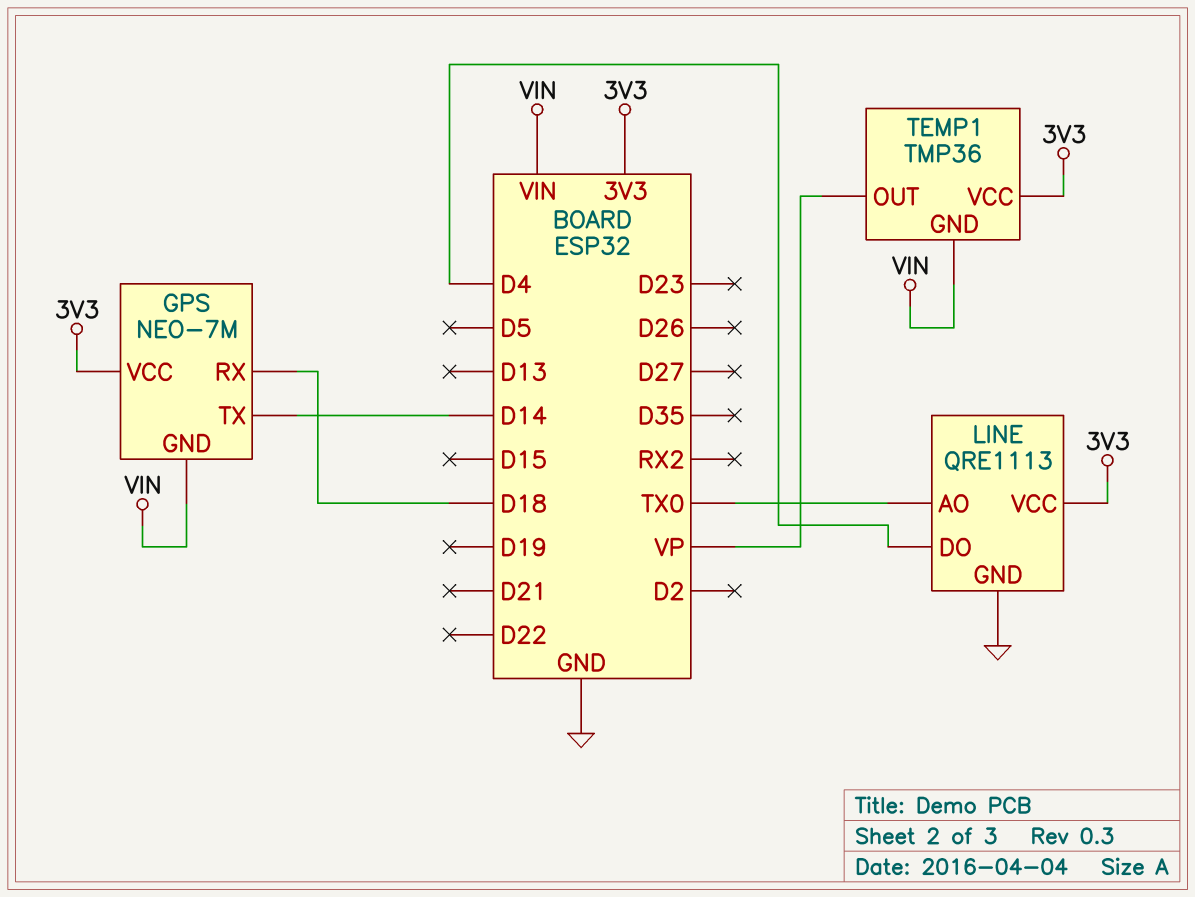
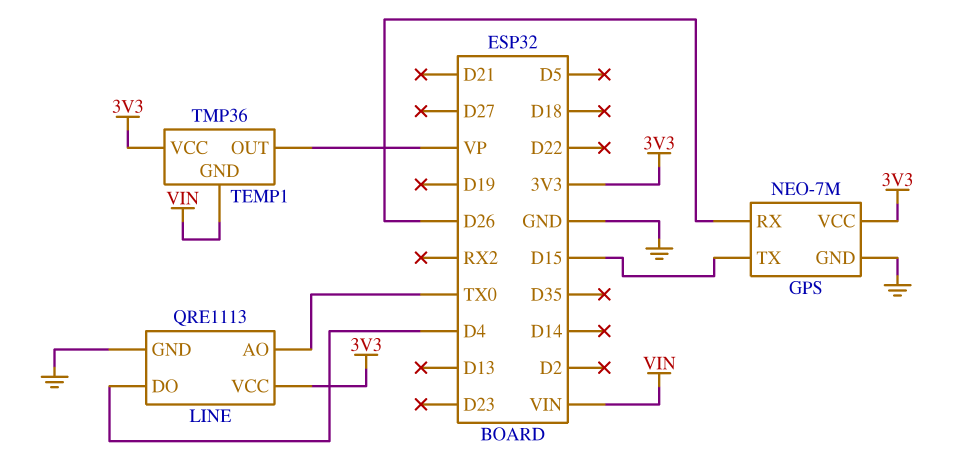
GPS pin GND: VIN -> GND
GPS pin RX: D18 -> D26
GPS pin TX: D14 -> D15

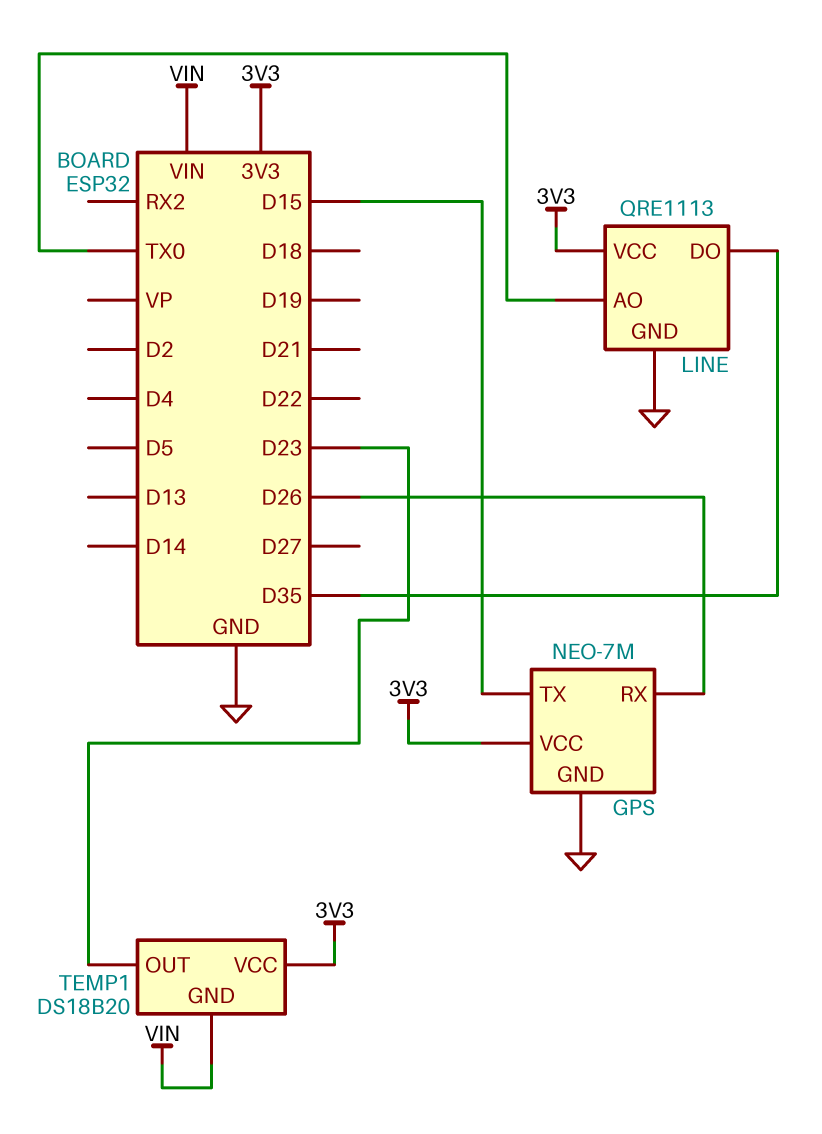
LINE pin DO: D4 -> D35
TEMP1: TMP36 -> DS18B20
TEMP1 pin OUT: VP -> D23

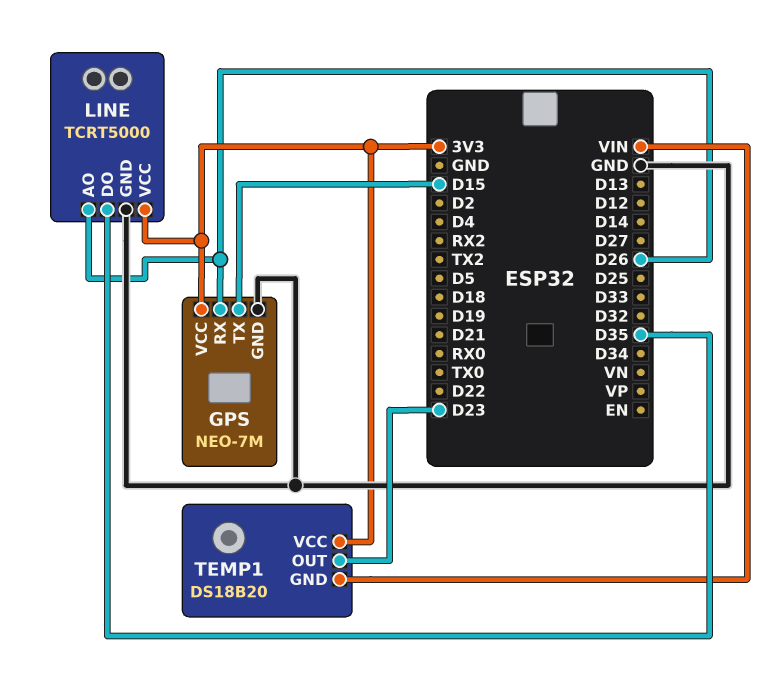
LINE: QRE1113 -> TCRT5000
LINE pin AO: TX0 -> D26

